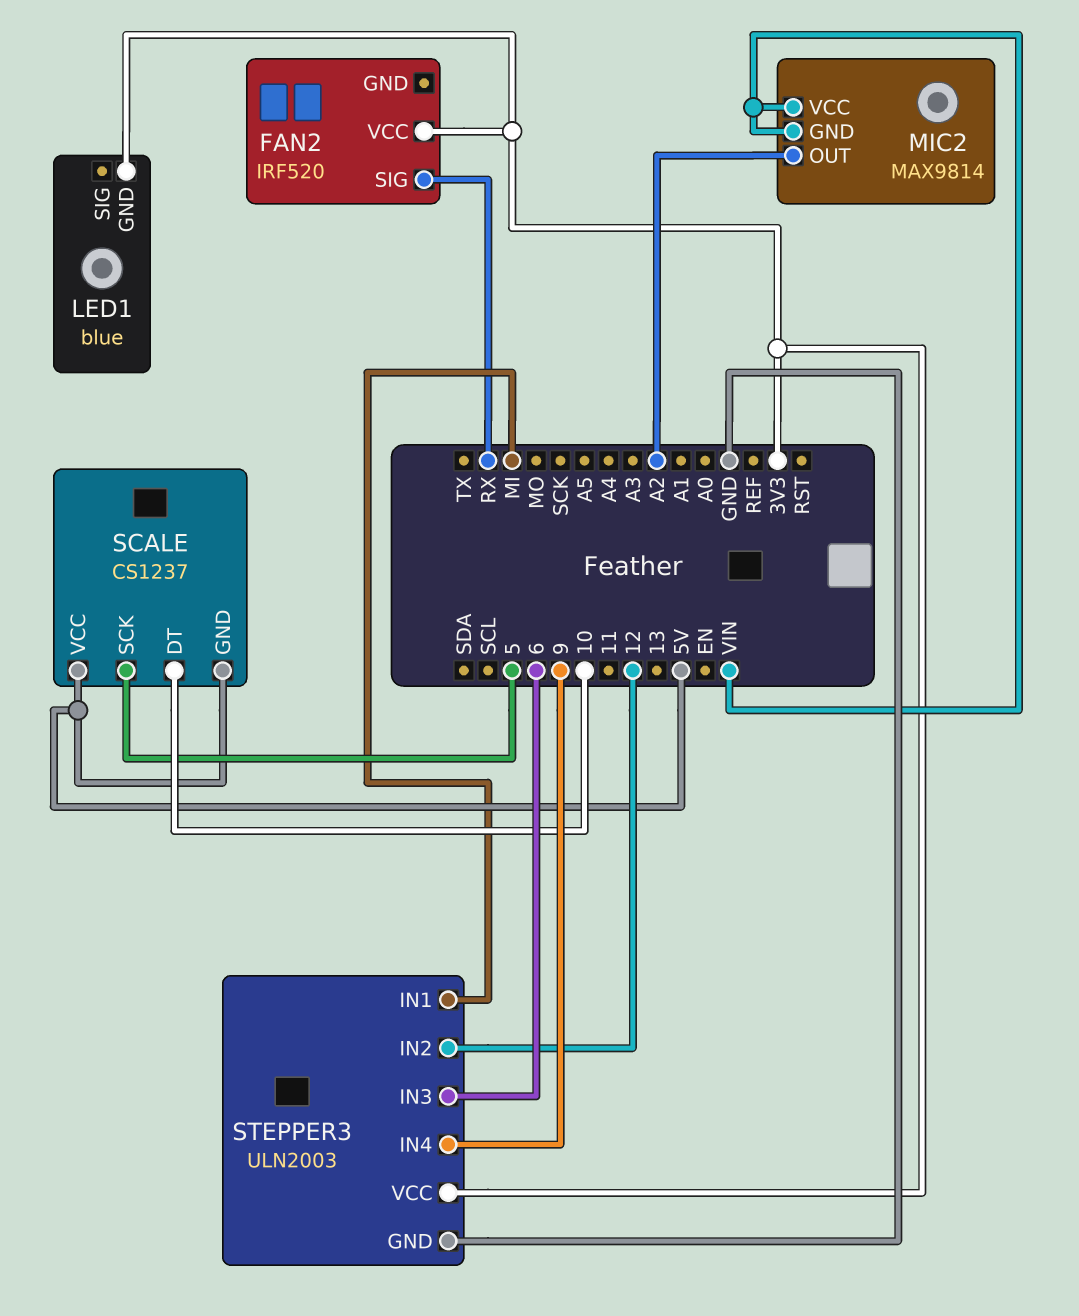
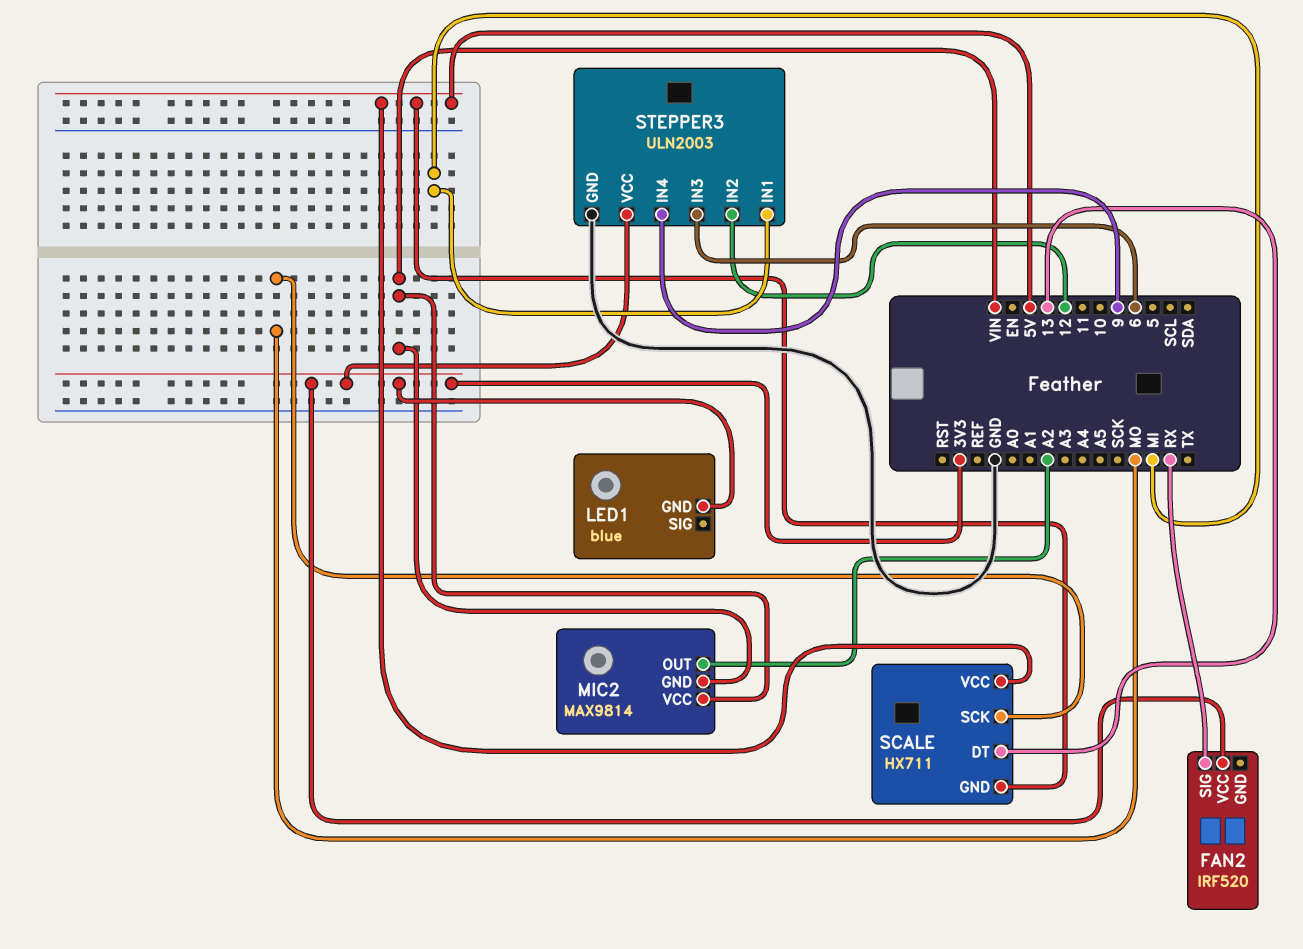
SCALE: CS1237 -> HX711
SCALE pin DT: 10 -> 13
SCALE pin SCK: 5 -> MO

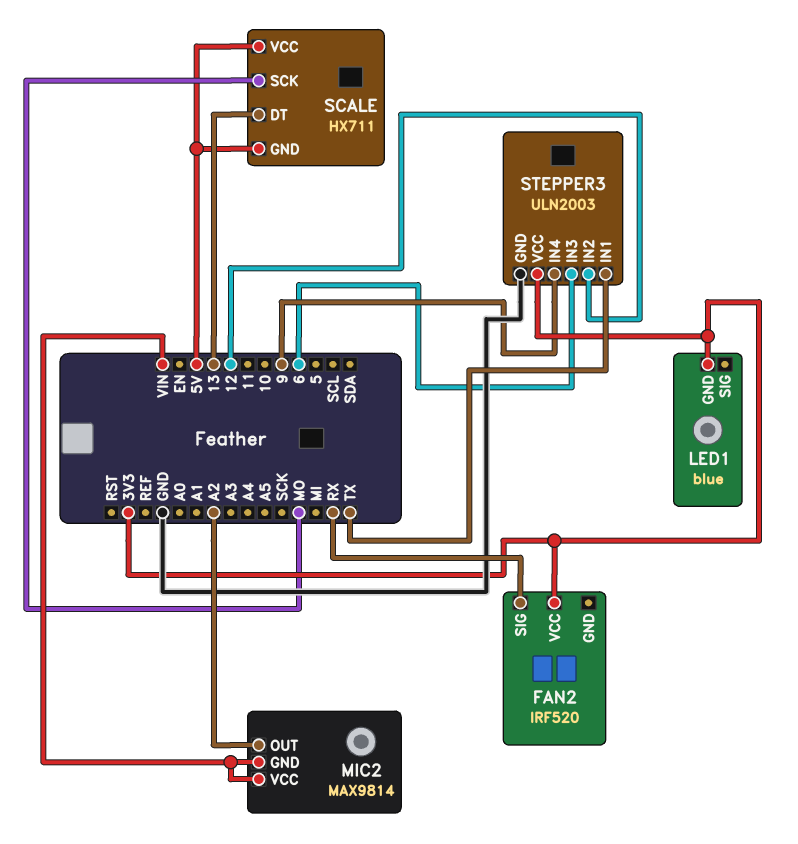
STEPPER3 pin IN1: MI -> TX

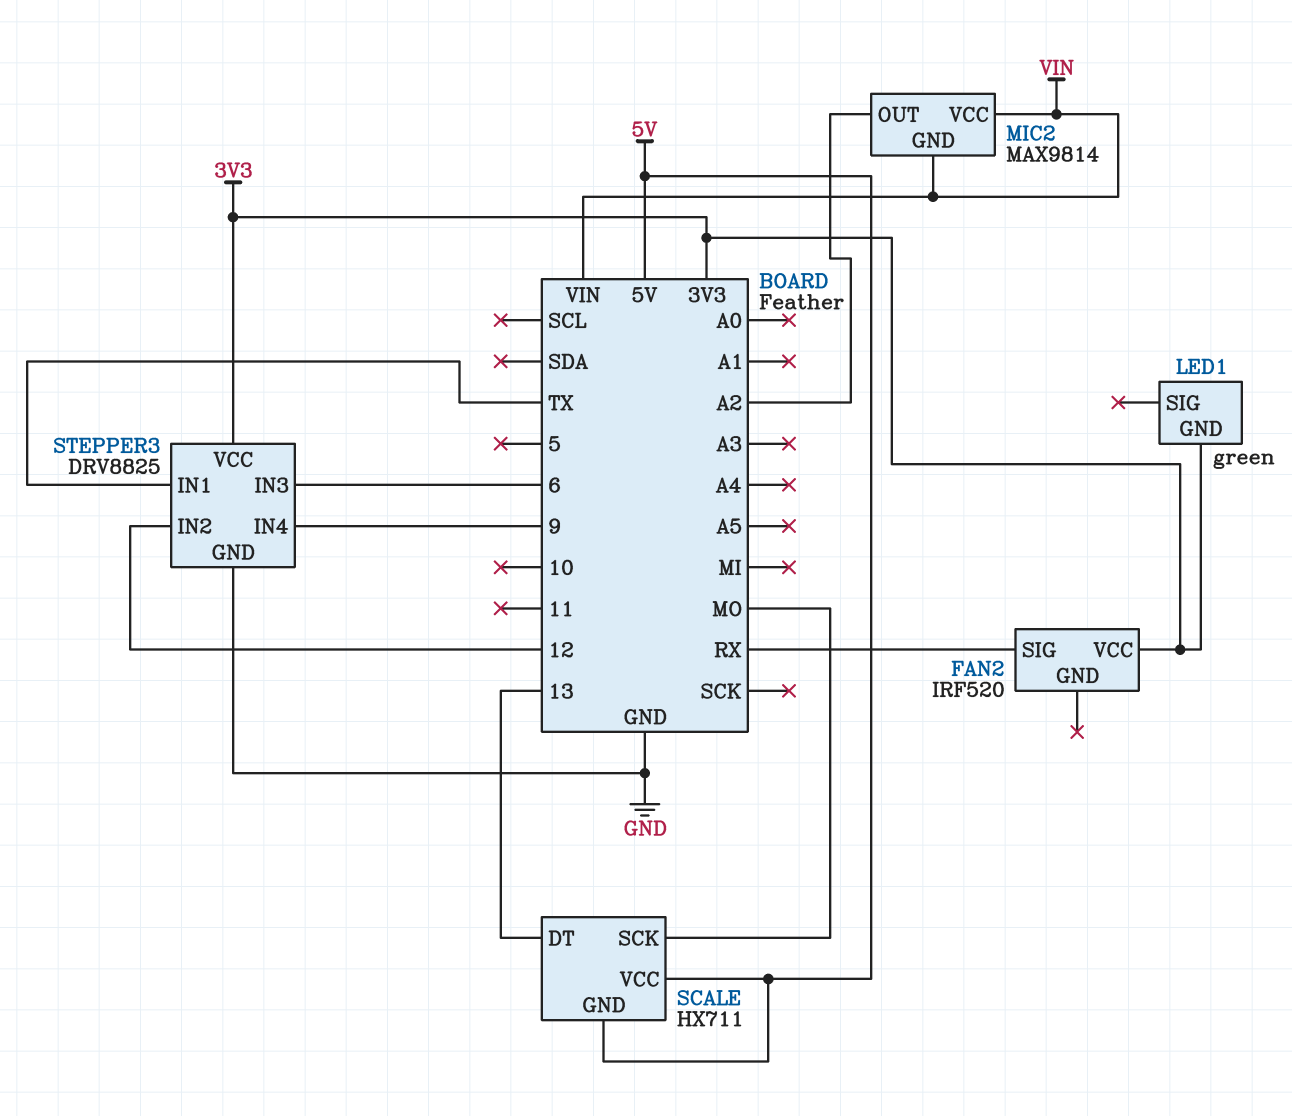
LED1: blue -> green
STEPPER3: ULN2003 -> DRV8825

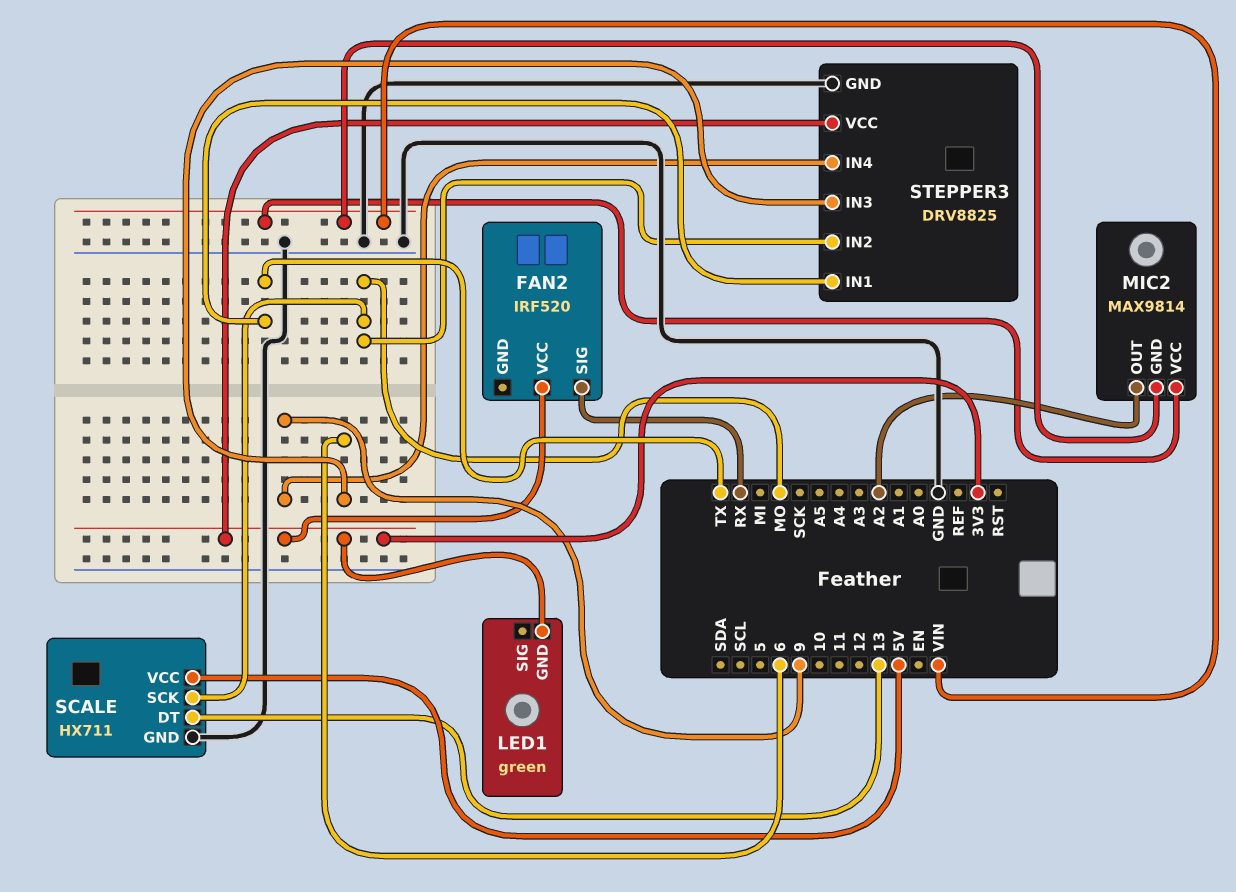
SCALE pin GND: 5V -> GND
STEPPER3 pin IN2: 12 -> MO

